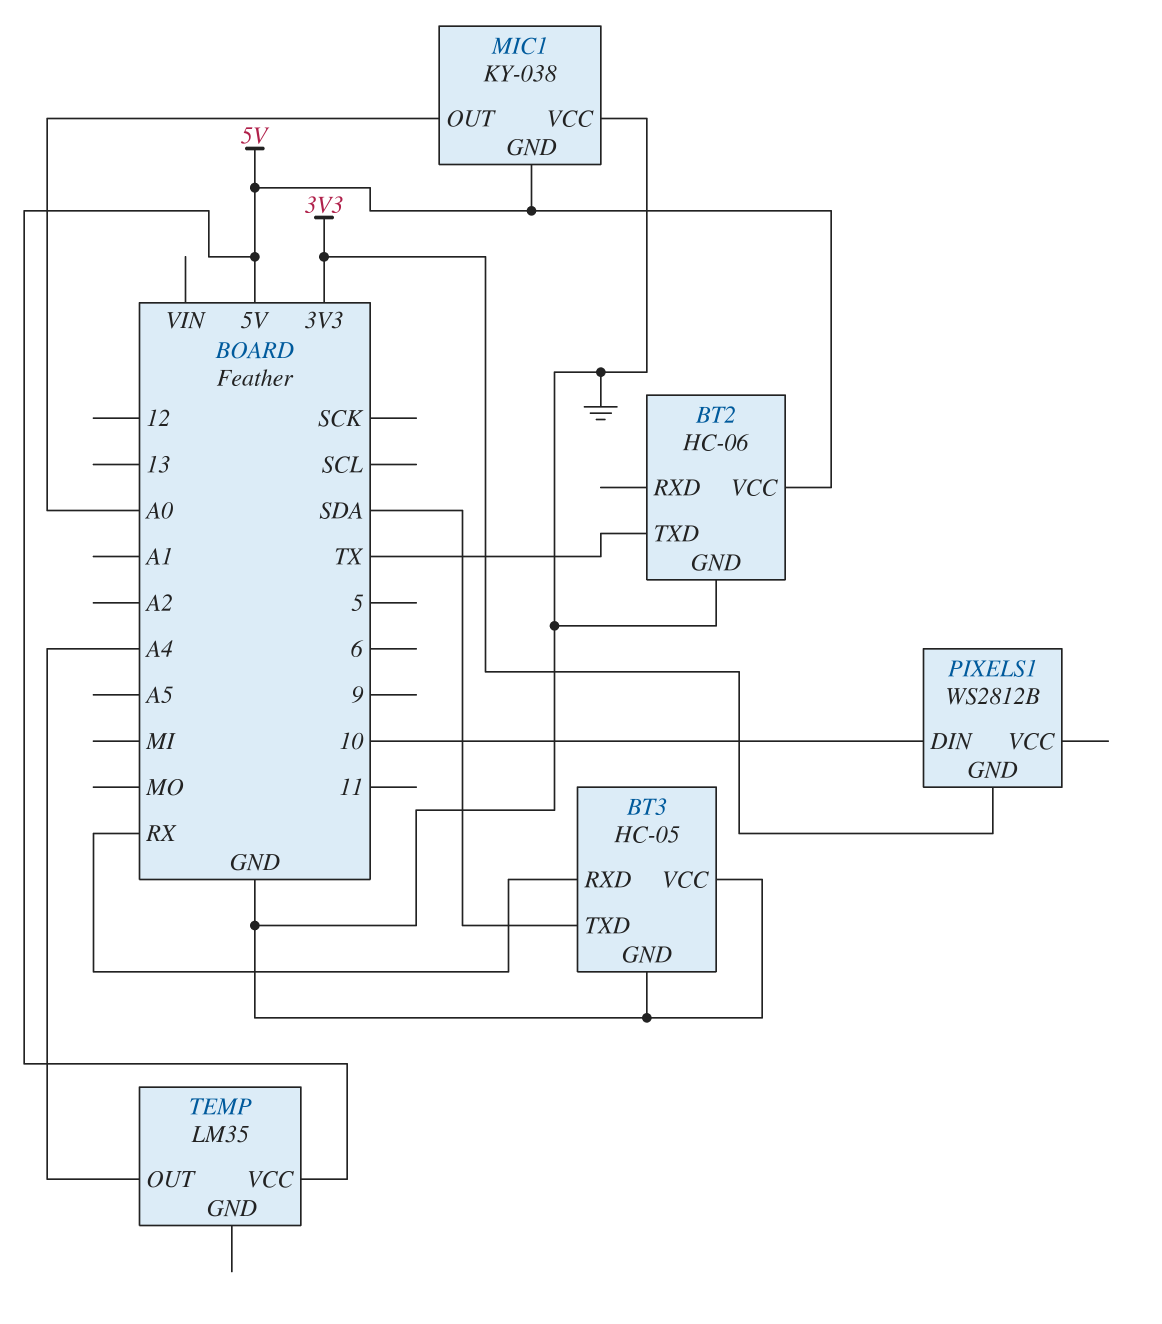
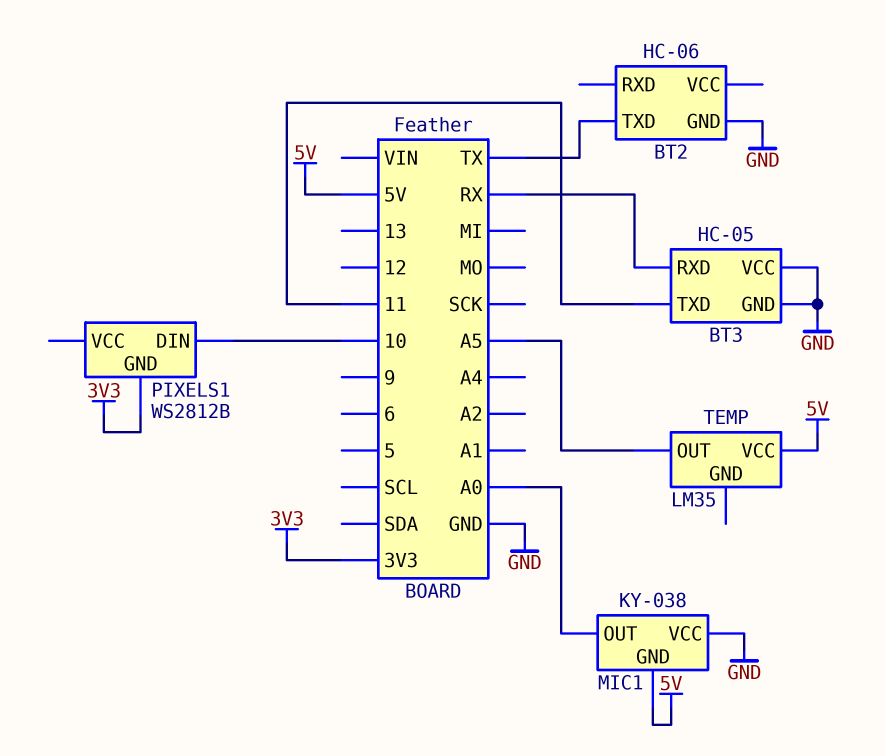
BT2 pin VCC: 5V -> none
BT3 pin TXD: SDA -> 11
TEMP pin OUT: A4 -> A5

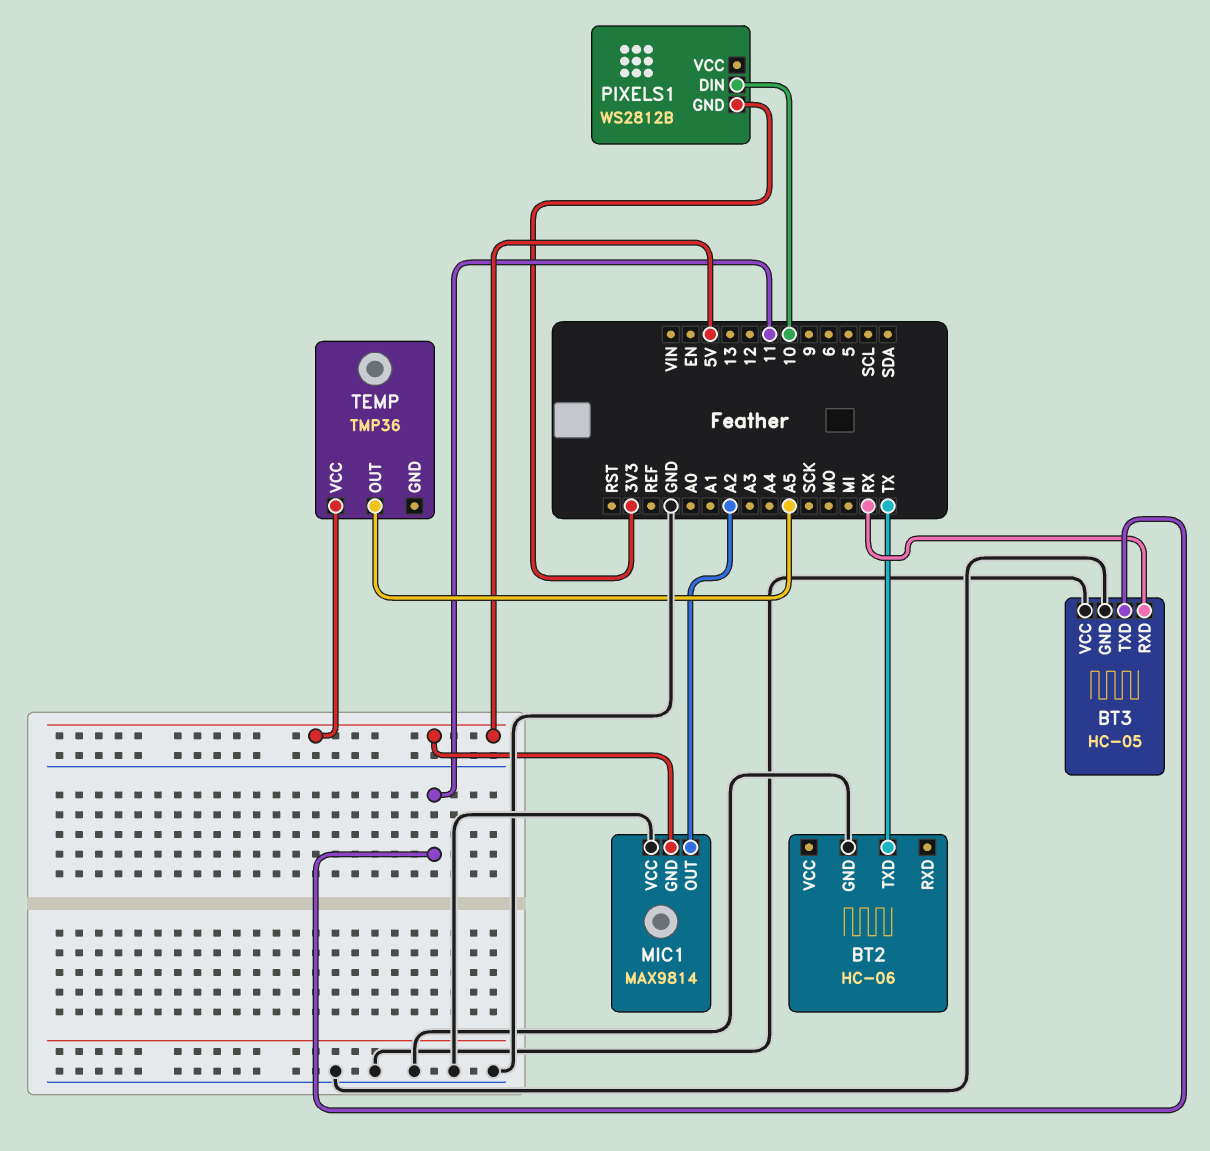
MIC1: KY-038 -> MAX9814
MIC1 pin OUT: A0 -> A2
TEMP: LM35 -> TMP36

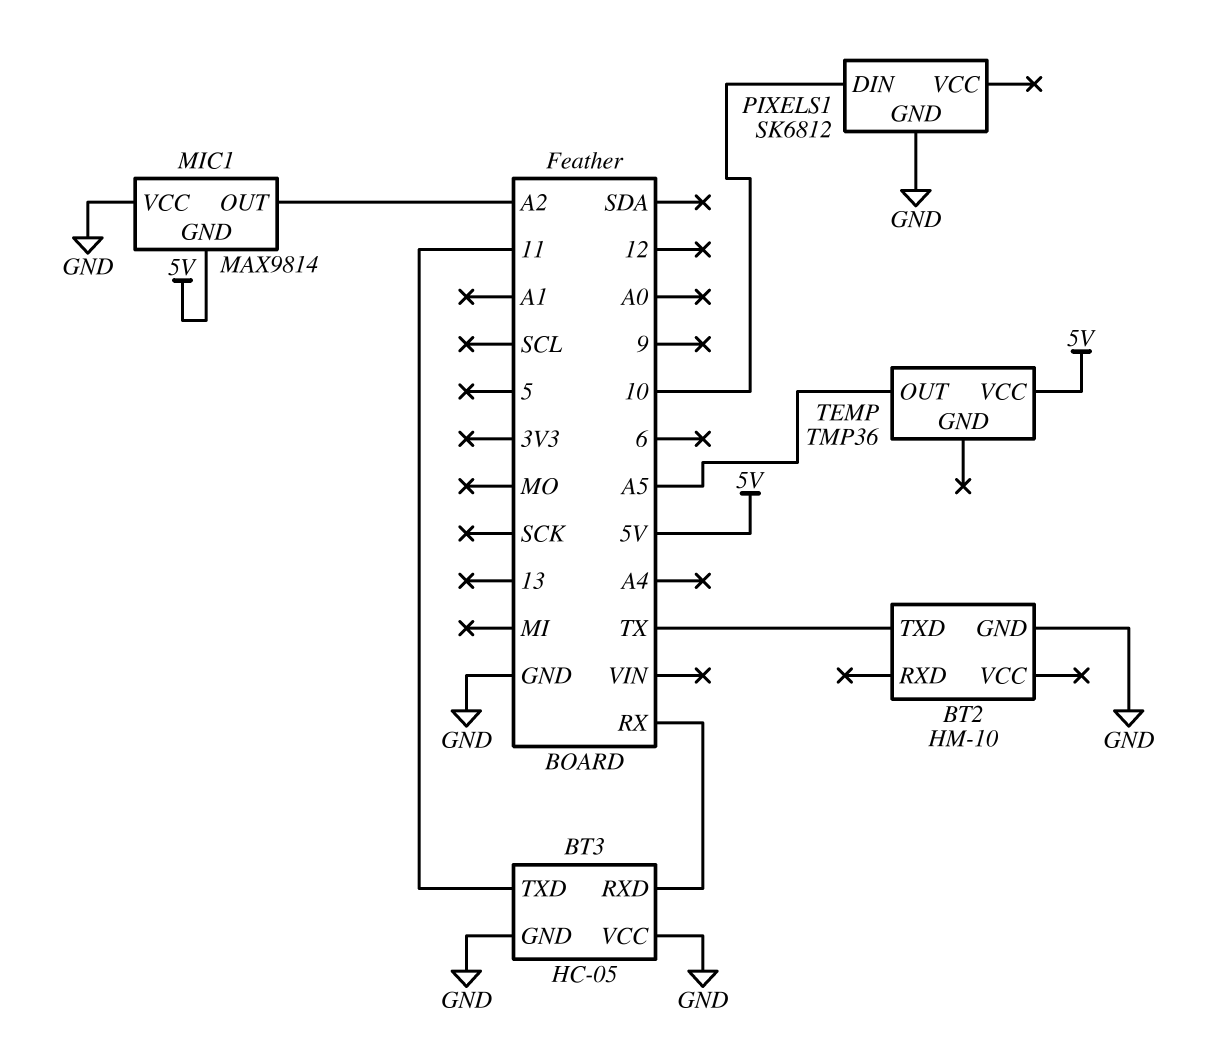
BT2: HC-06 -> HM-10
PIXELS1: WS2812B -> SK6812
PIXELS1 pin GND: 3V3 -> GND

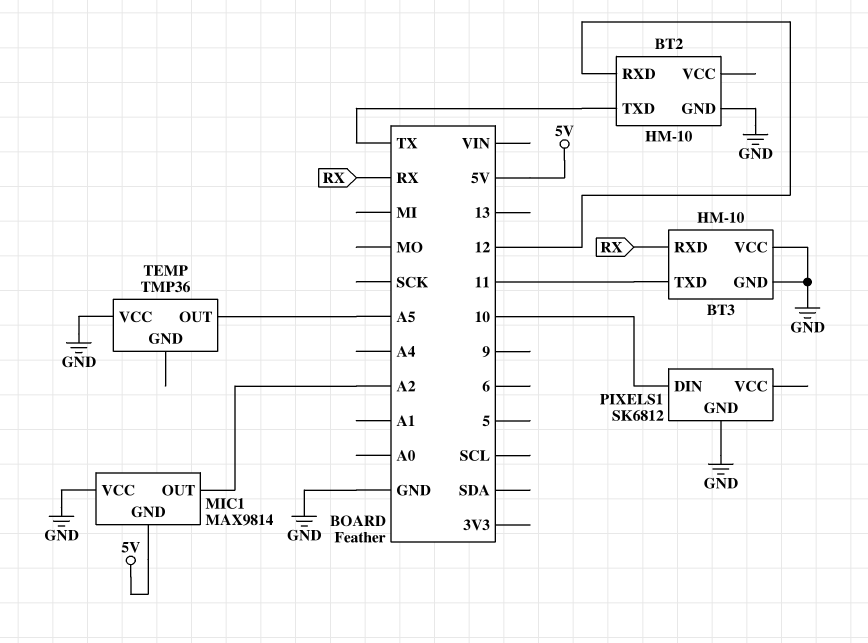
BT2 pin RXD: none -> 12
BT3: HC-05 -> HM-10
TEMP pin VCC: 5V -> GND

